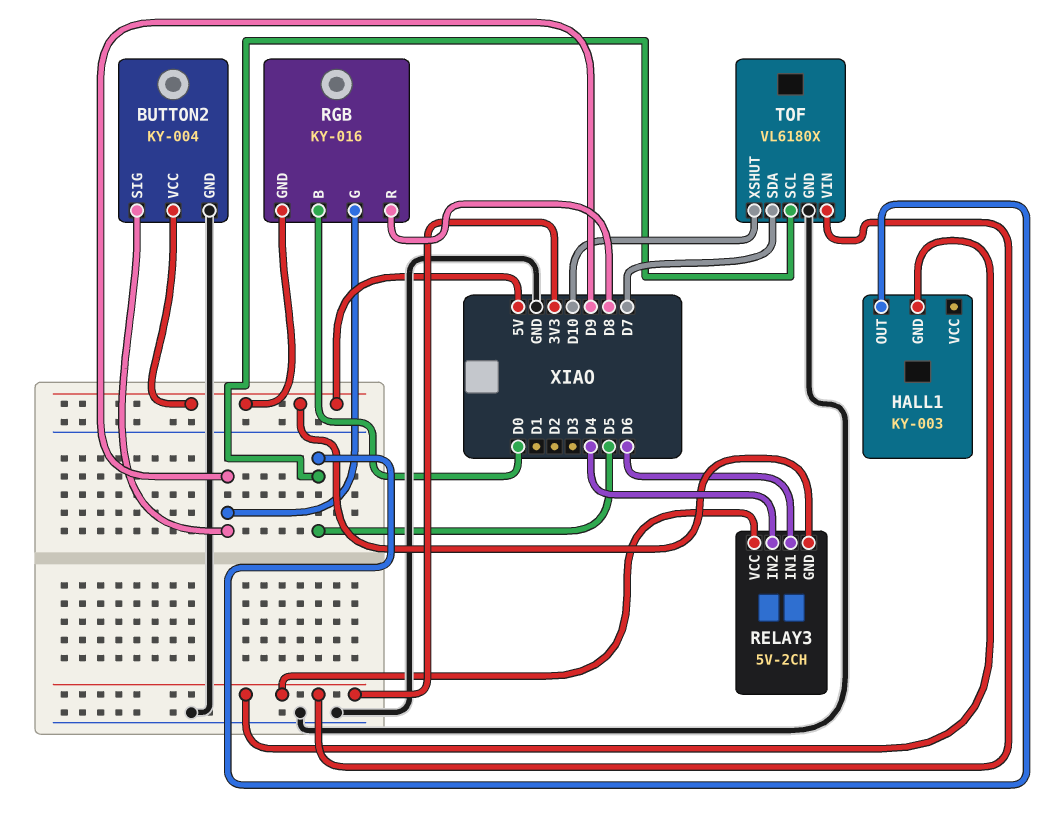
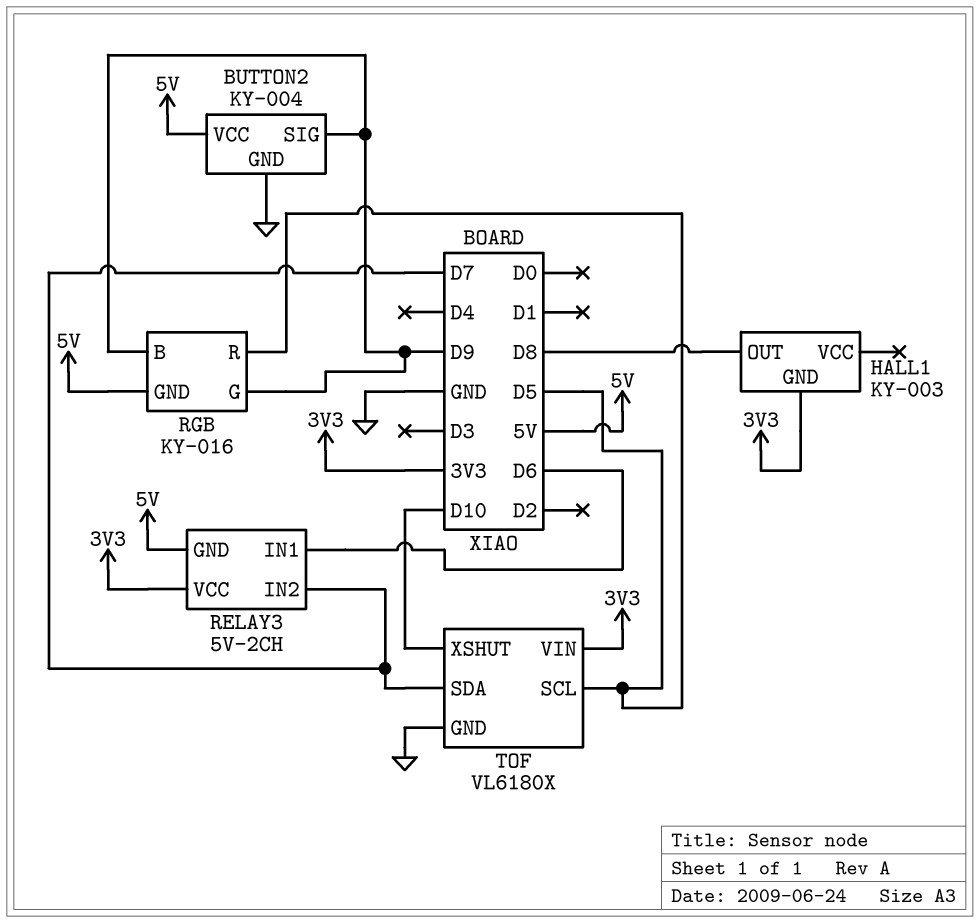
HALL1 pin OUT: D5 -> D8
RELAY3 pin IN2: D4 -> D7
RGB pin B: D0 -> D9
RGB pin R: D8 -> D5

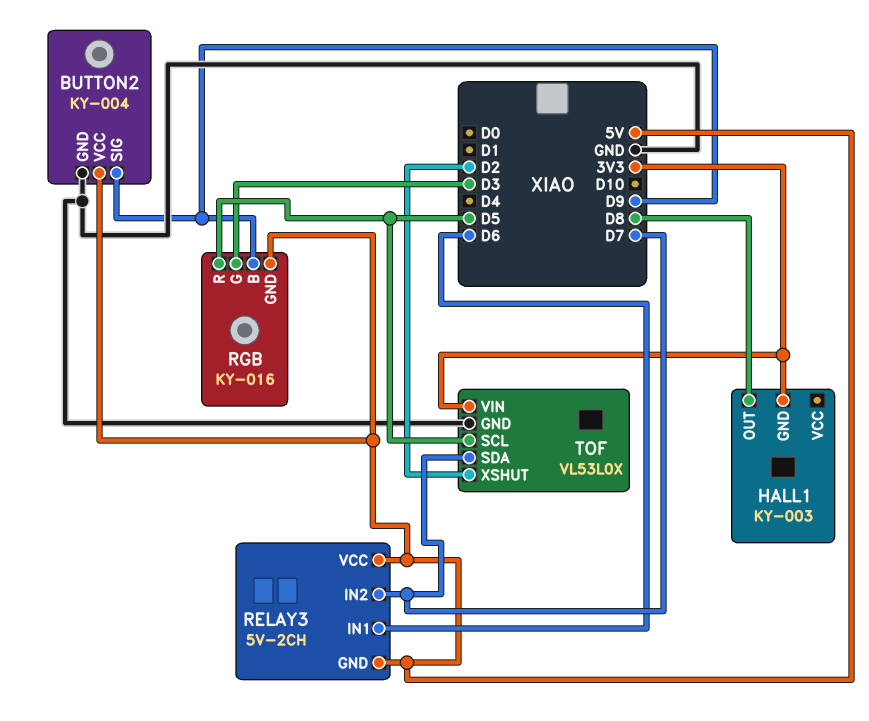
RELAY3 pin VCC: 3V3 -> 5V
RGB pin G: D9 -> D3
TOF: VL6180X -> VL53L0X
TOF pin XSHUT: D10 -> D2

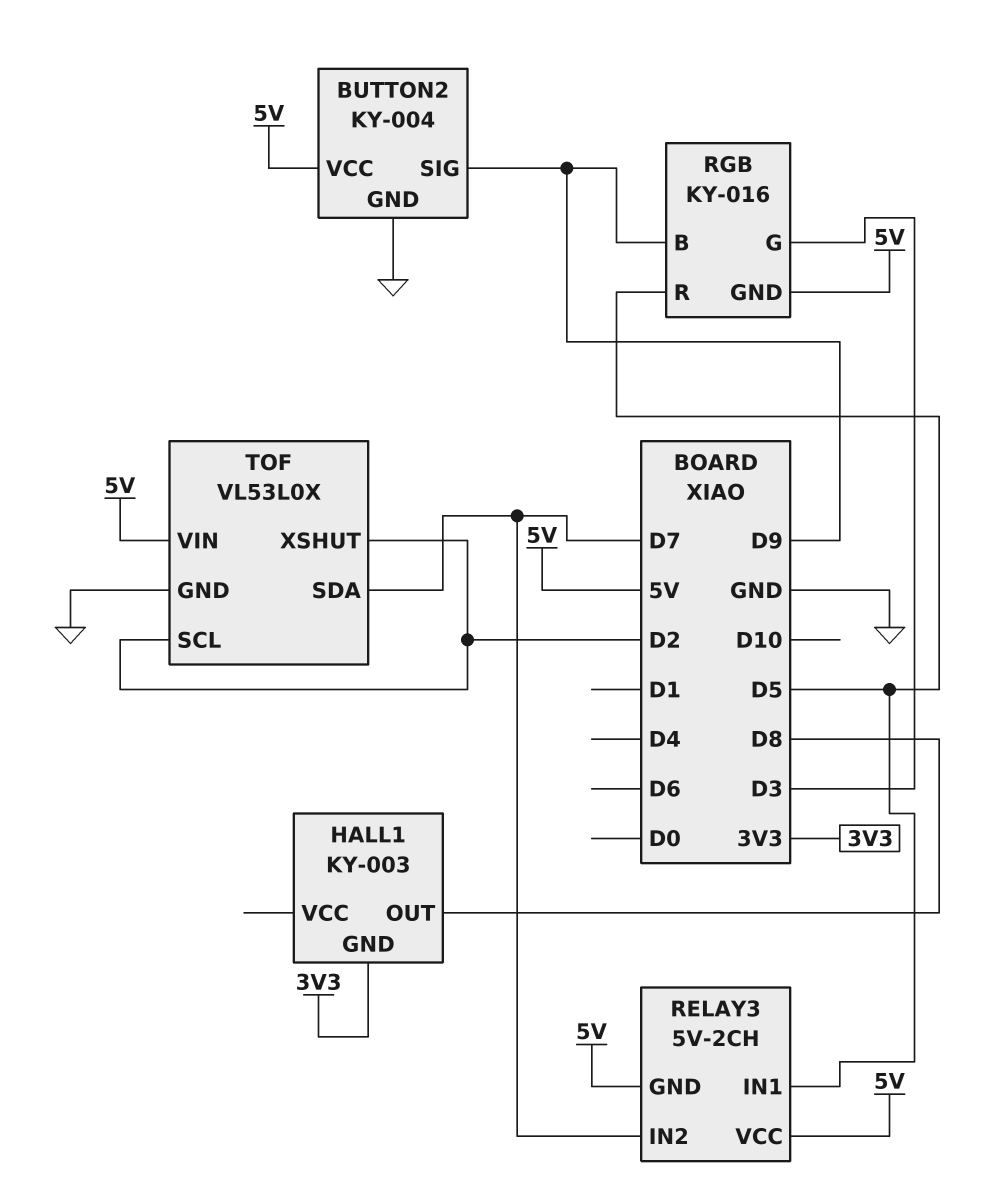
RELAY3 pin IN1: D6 -> D5
TOF pin SCL: D5 -> D2
TOF pin VIN: 3V3 -> 5V

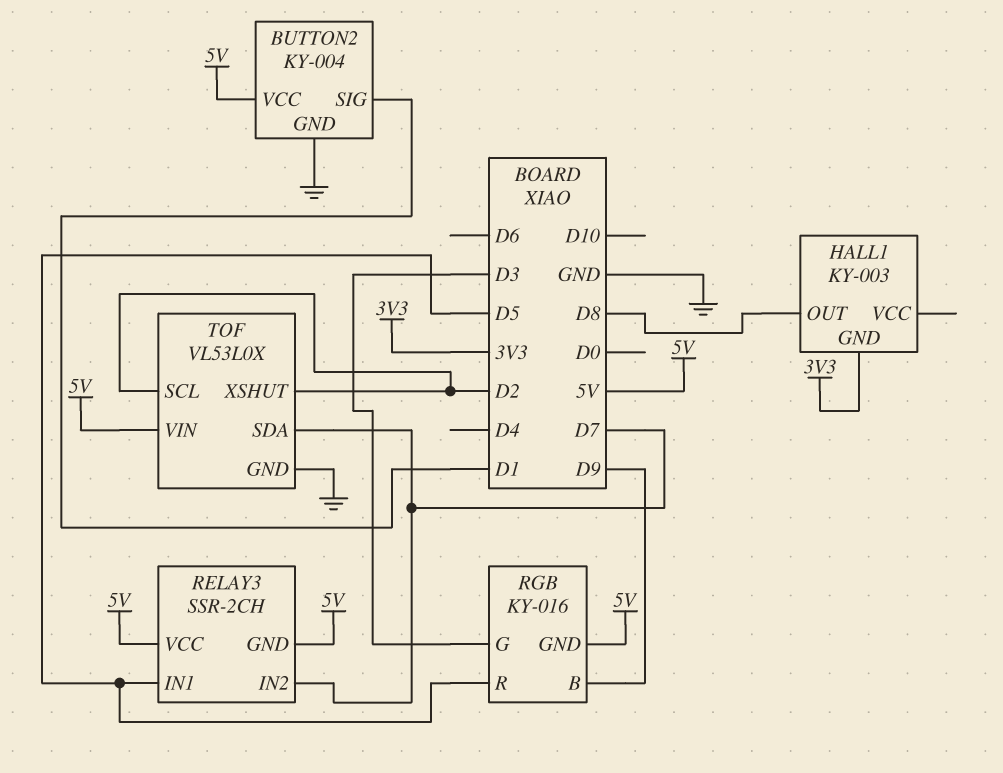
BUTTON2 pin SIG: D9 -> D1
RELAY3: 5V-2CH -> SSR-2CH

